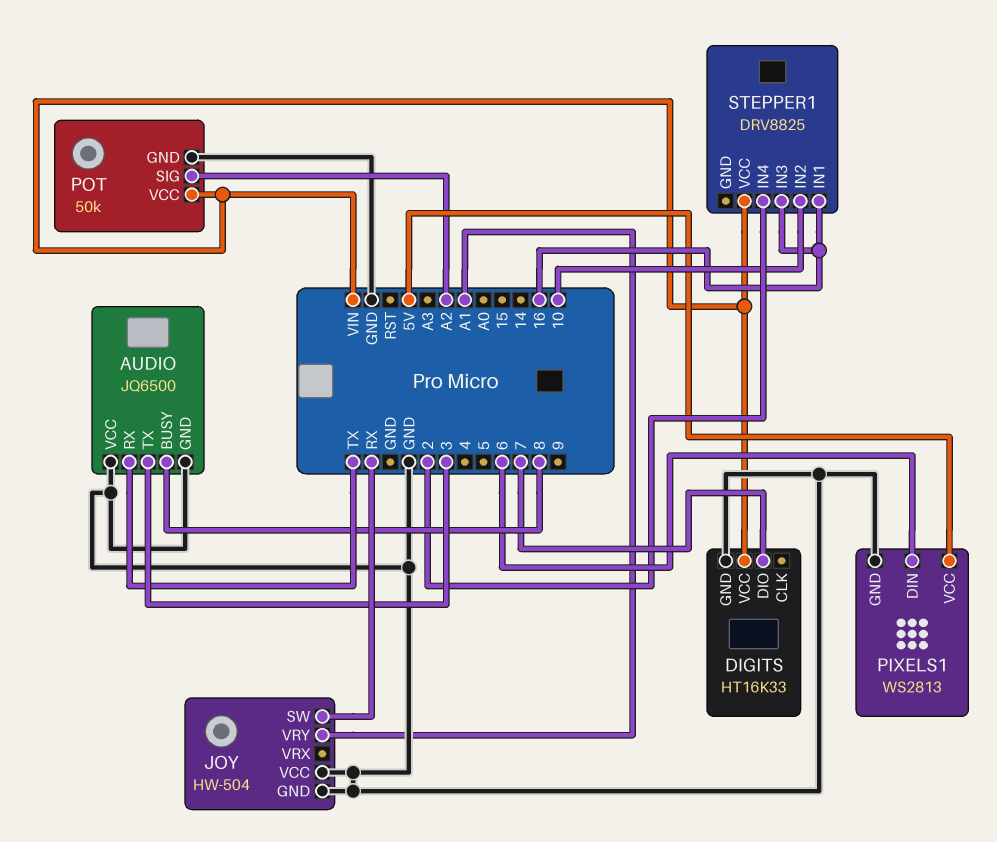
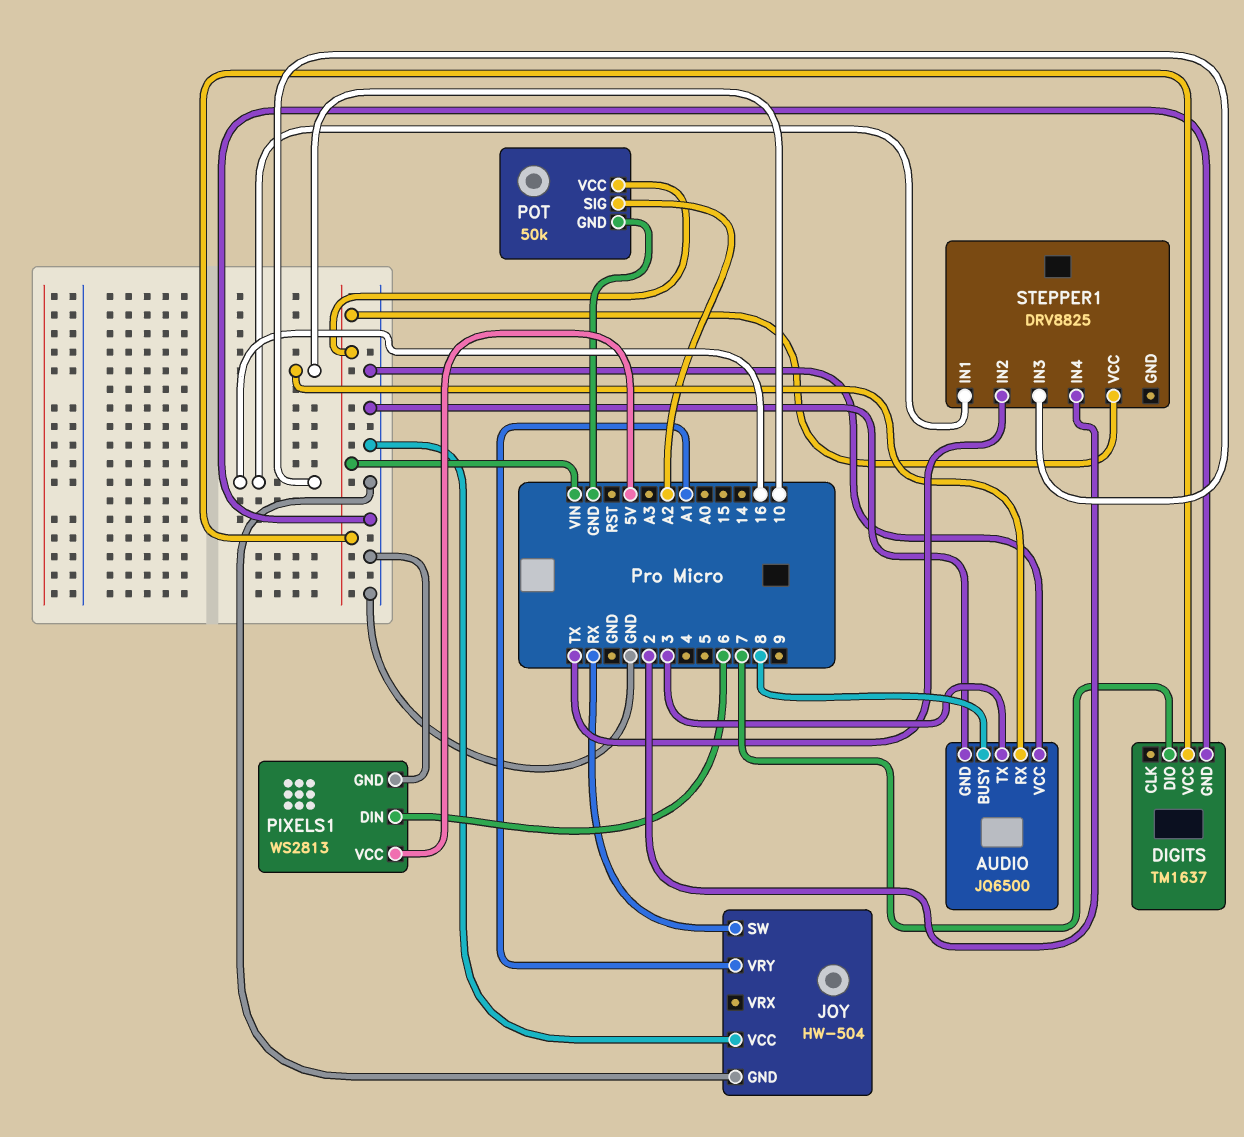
AUDIO pin RX: TX -> 10
DIGITS: HT16K33 -> TM1637
STEPPER1 pin IN2: 10 -> TX

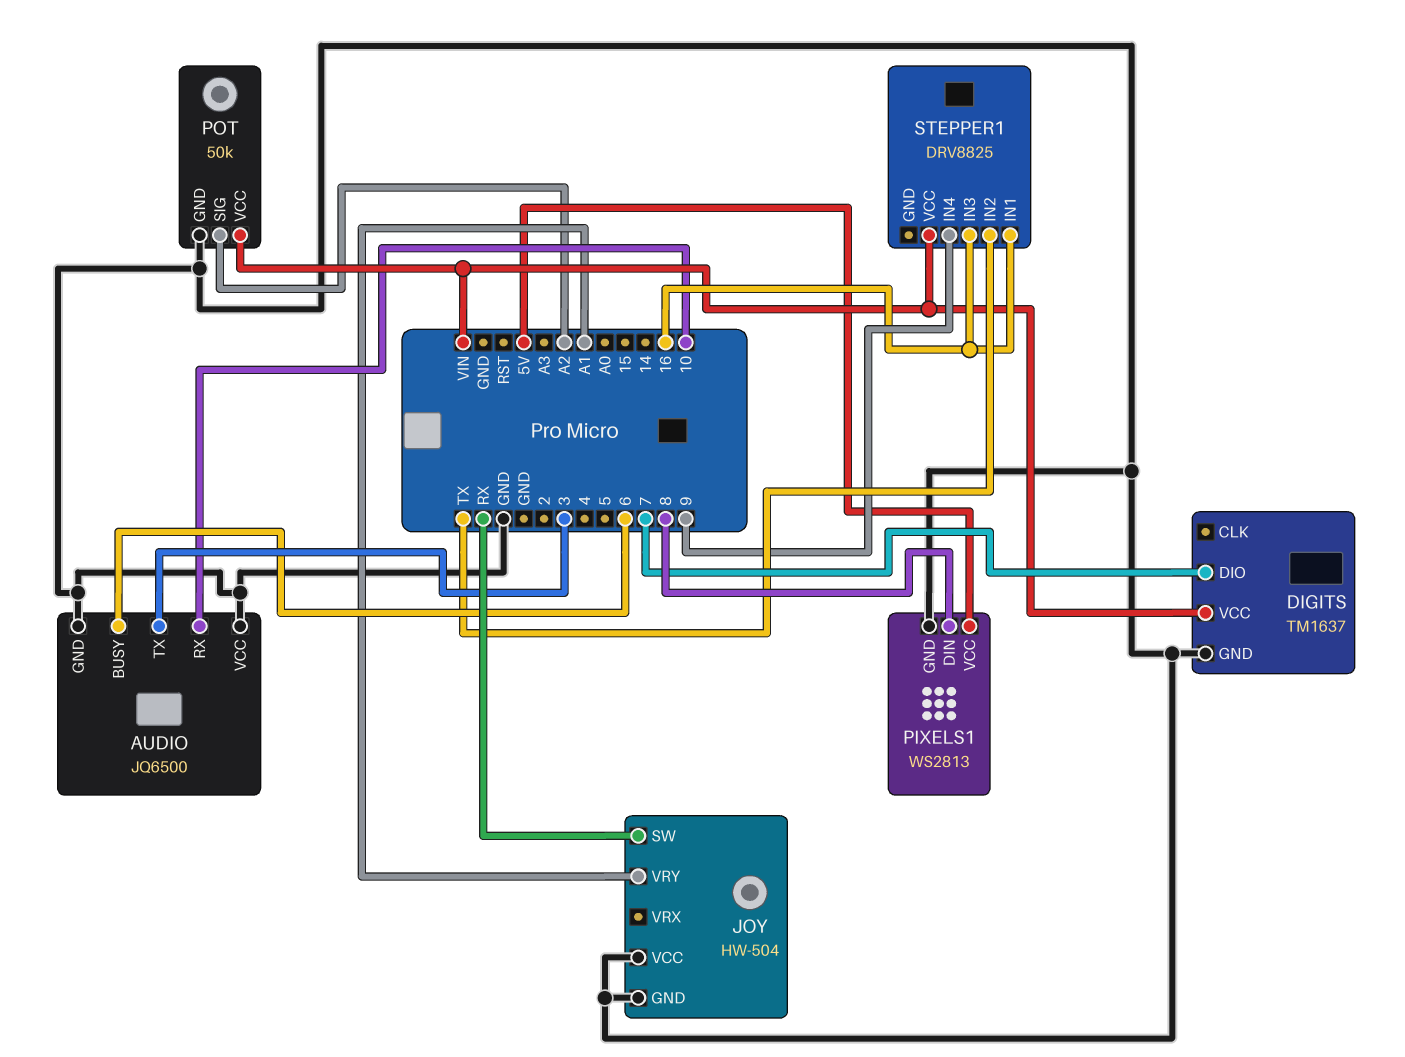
AUDIO pin BUSY: 8 -> 6
PIXELS1 pin DIN: 6 -> 8
STEPPER1 pin IN4: 2 -> 9

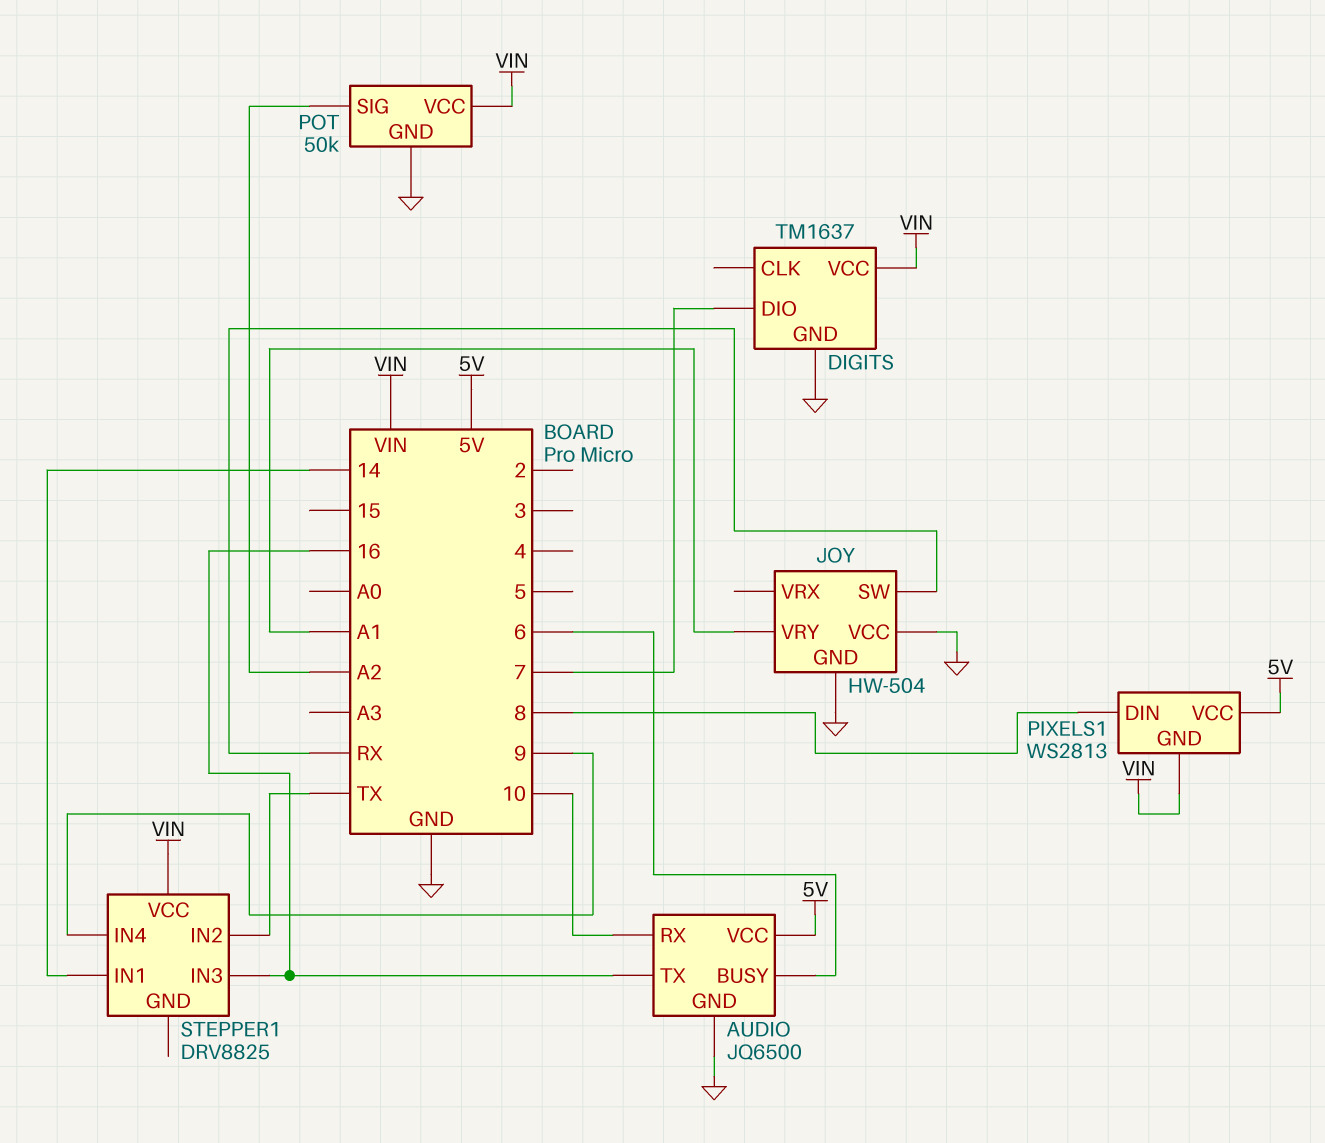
AUDIO pin TX: 3 -> 16
AUDIO pin VCC: GND -> 5V
PIXELS1 pin GND: GND -> VIN
STEPPER1 pin IN1: 16 -> 14

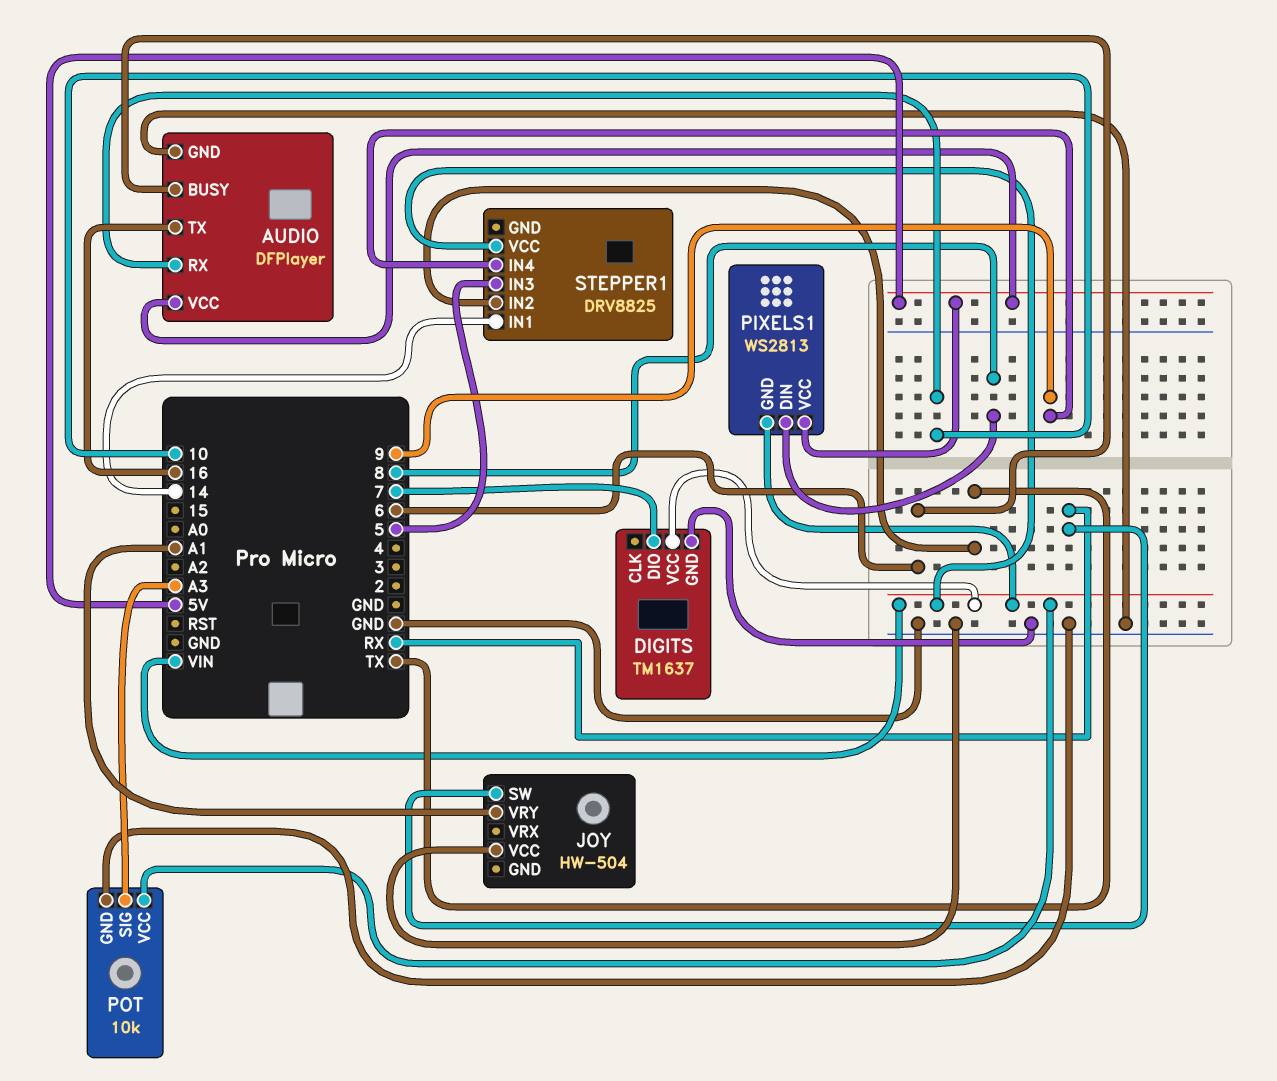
AUDIO: JQ6500 -> DFPlayer
JOY pin GND: GND -> none
POT: 50k -> 10k
POT pin SIG: A2 -> A3
STEPPER1 pin IN3: 16 -> 5

